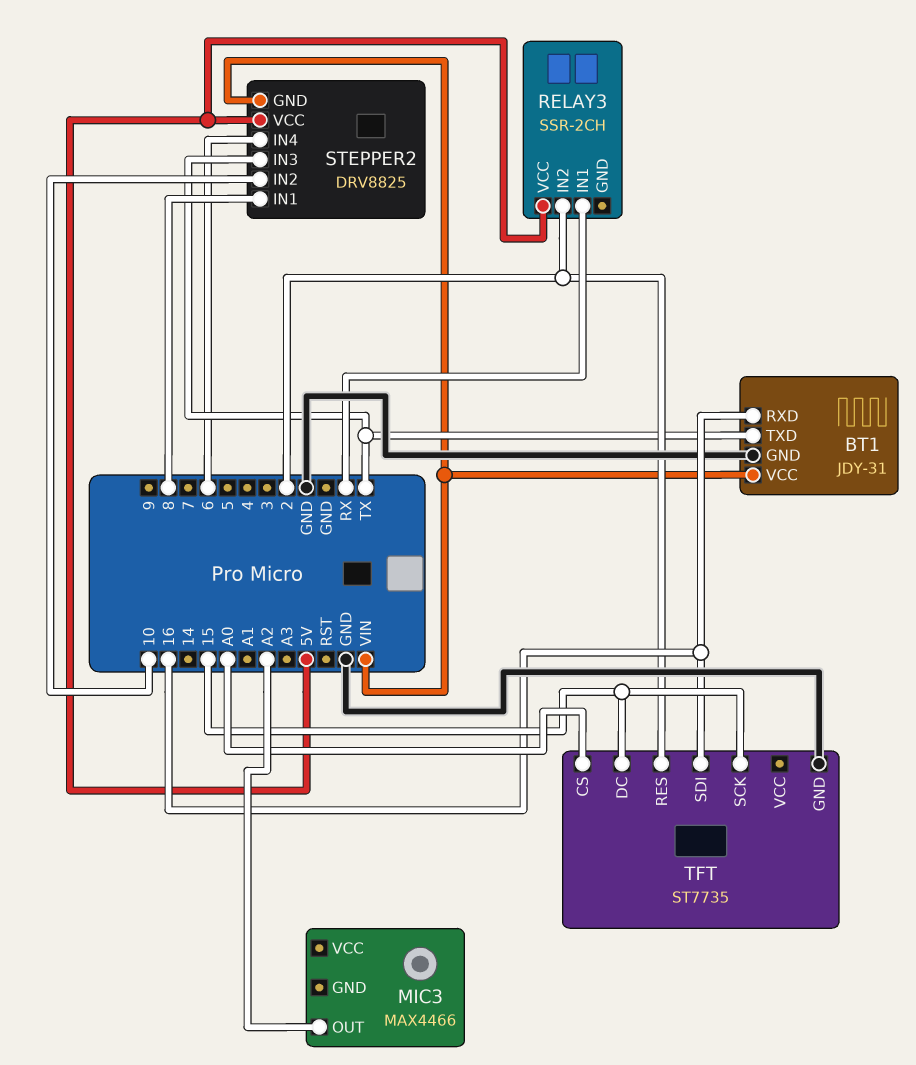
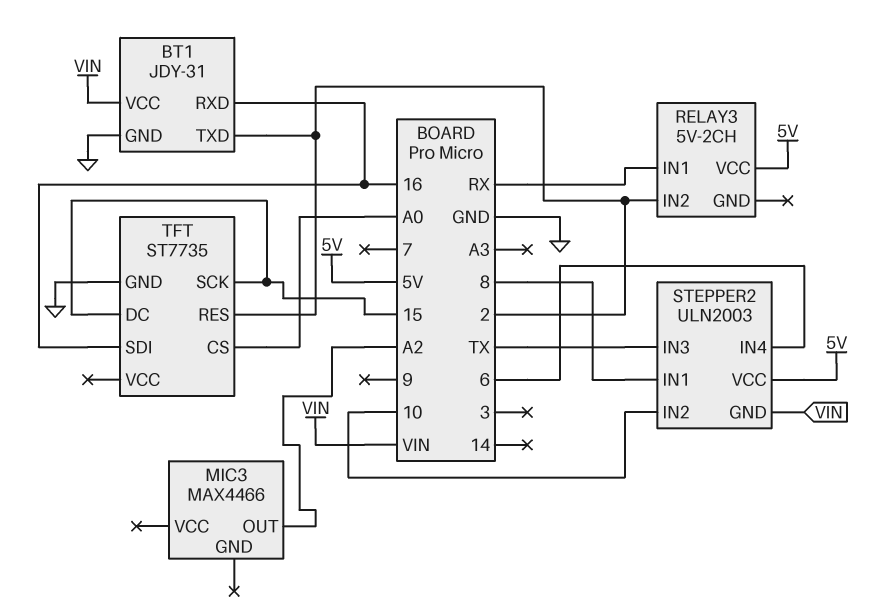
BT1 pin TXD: TX -> 2
RELAY3: SSR-2CH -> 5V-2CH
STEPPER2: DRV8825 -> ULN2003

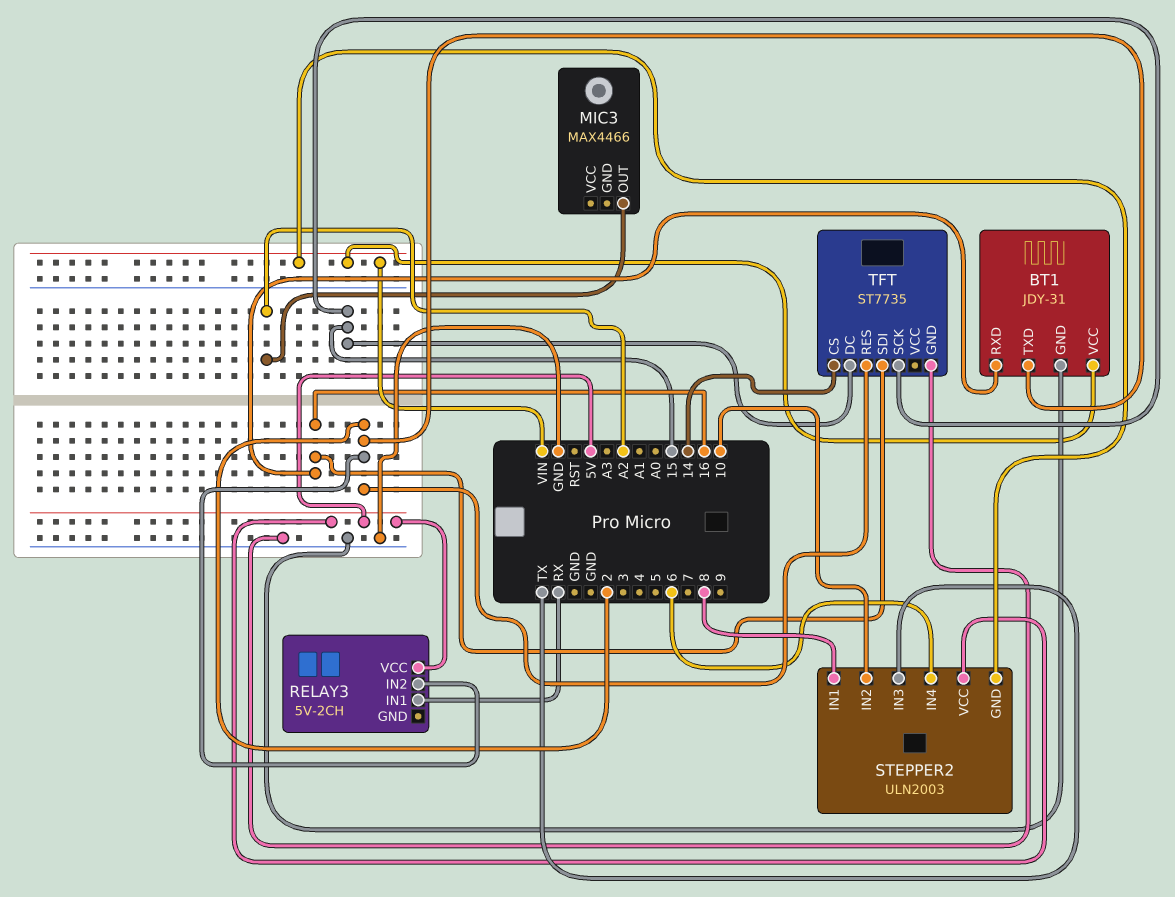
TFT pin CS: A0 -> 14

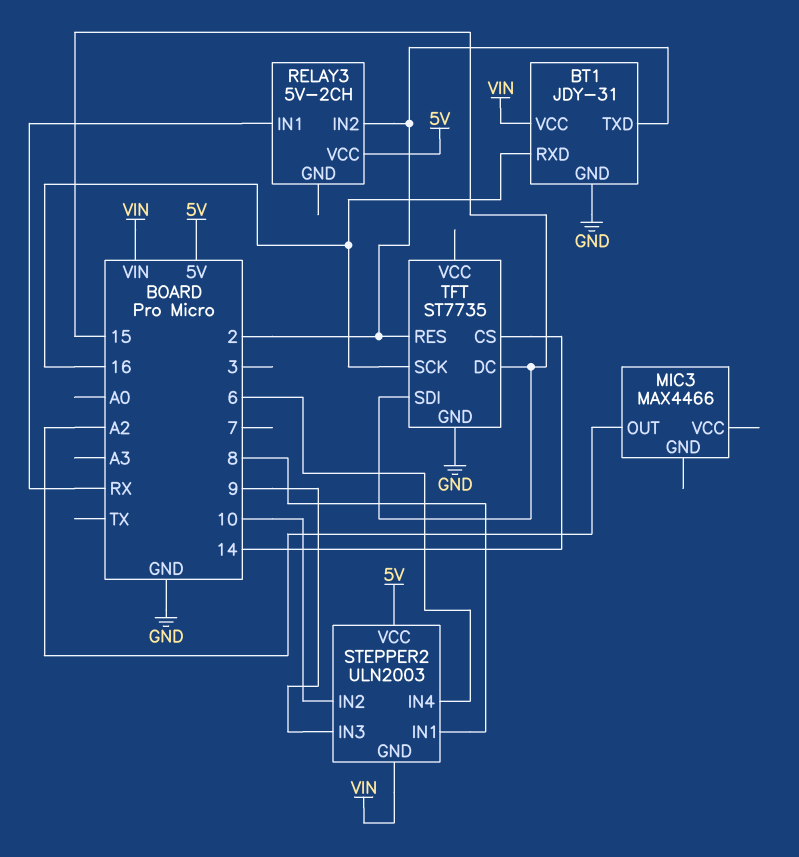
STEPPER2 pin IN3: TX -> 9
TFT pin SCK: 15 -> 16
TFT pin SDI: 16 -> 15

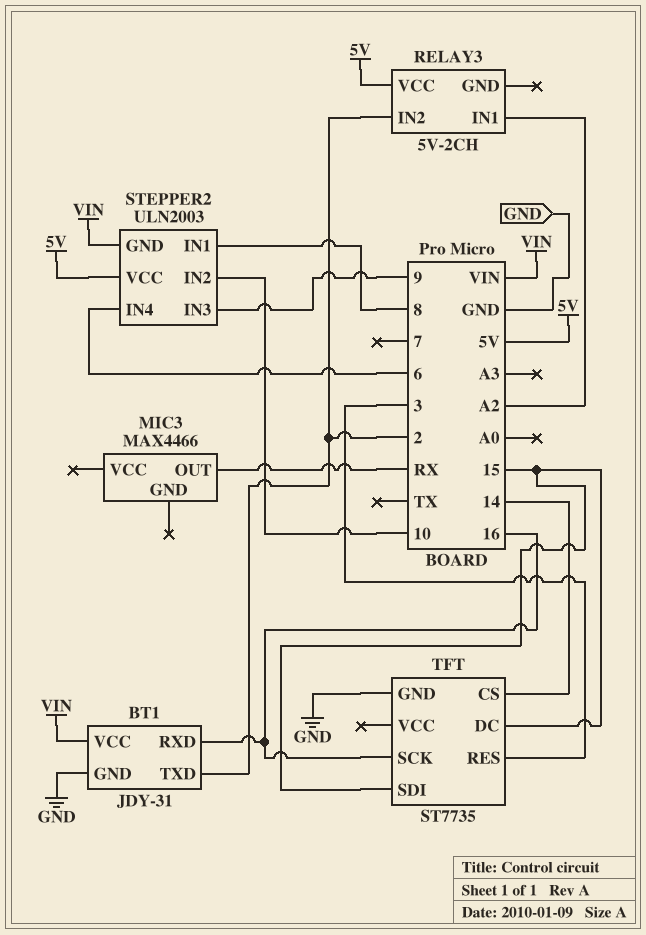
MIC3 pin OUT: A2 -> RX
RELAY3 pin IN1: RX -> A2
TFT pin RES: 2 -> 3

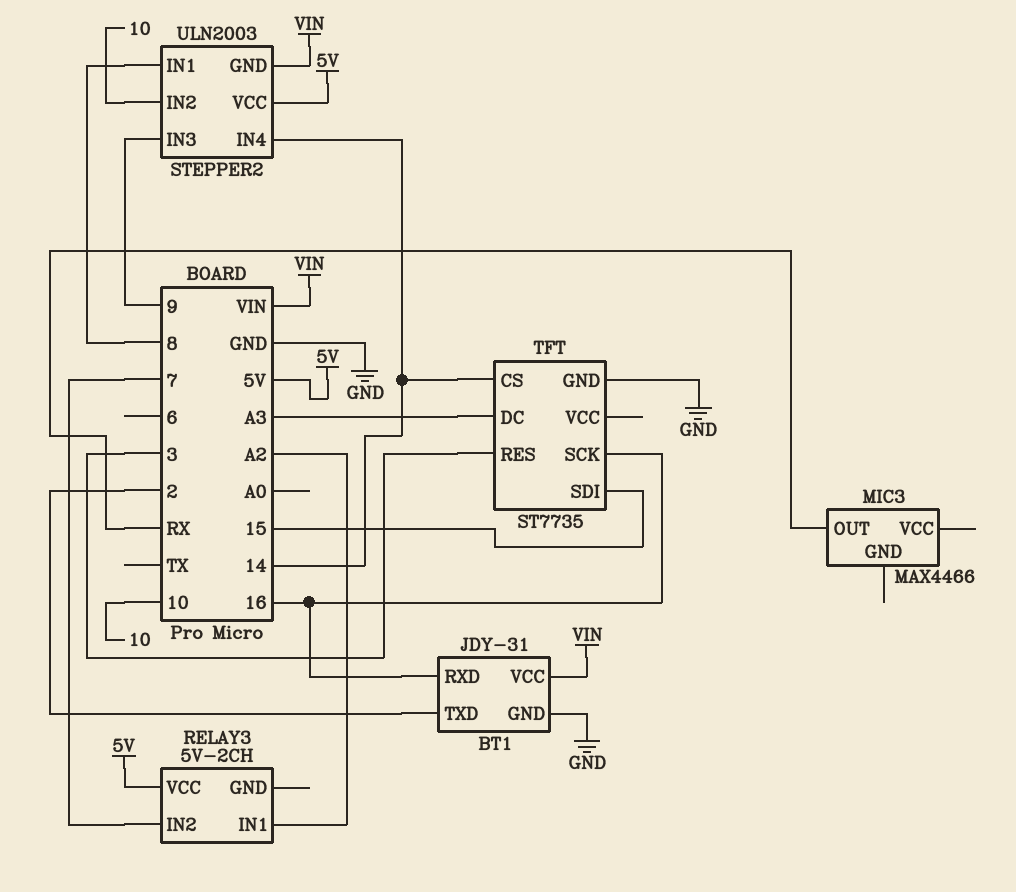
RELAY3 pin IN2: 2 -> 7
STEPPER2 pin IN4: 6 -> 14
TFT pin DC: 15 -> A3

